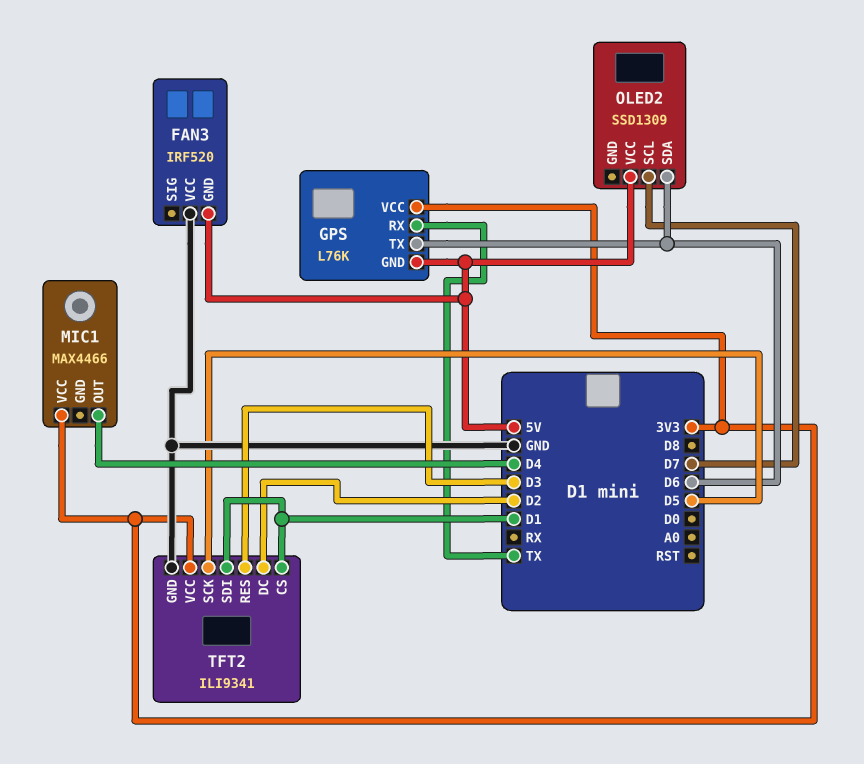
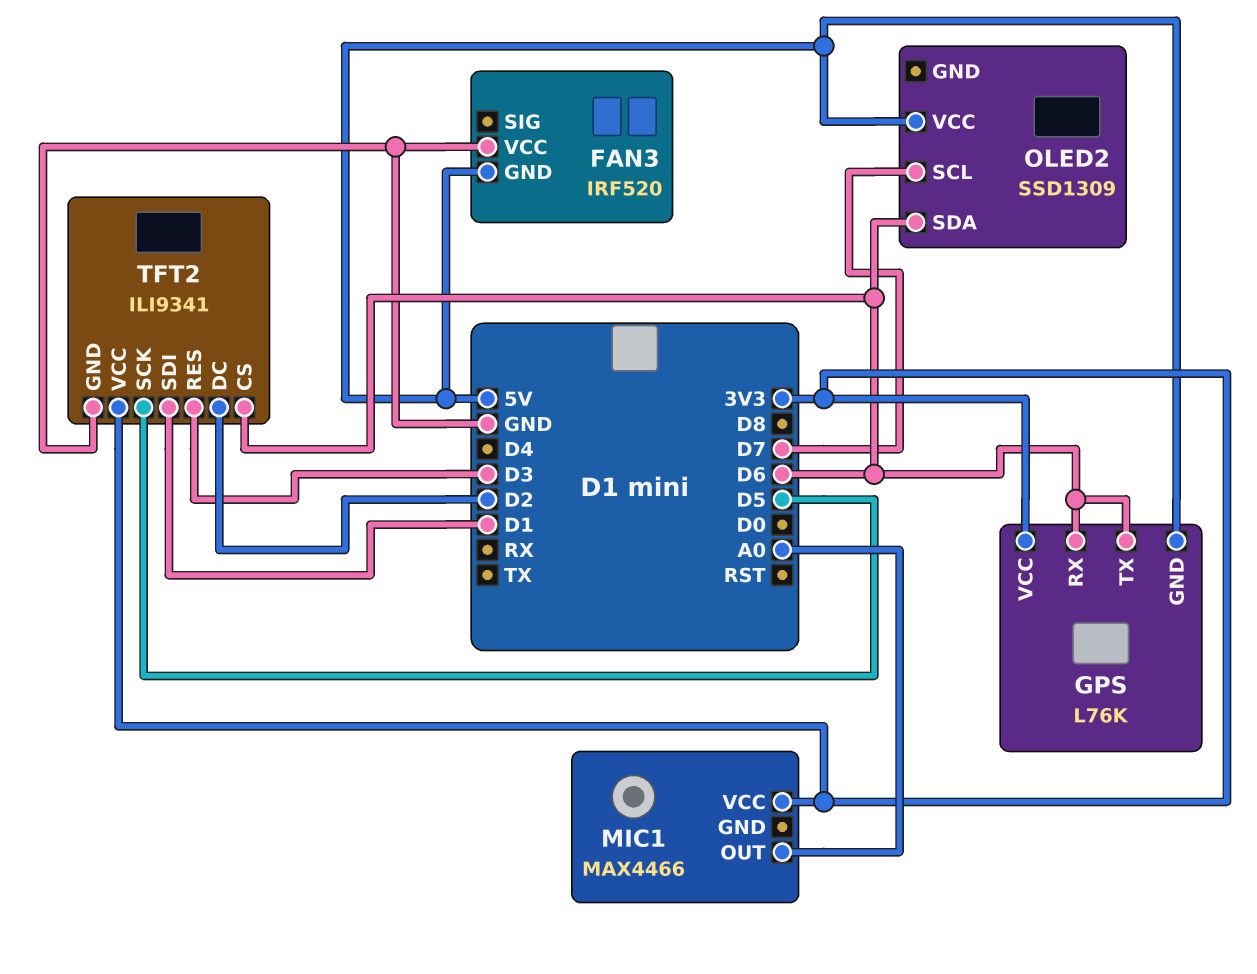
GPS pin RX: TX -> D6
MIC1 pin OUT: D4 -> A0
TFT2 pin CS: D1 -> D6

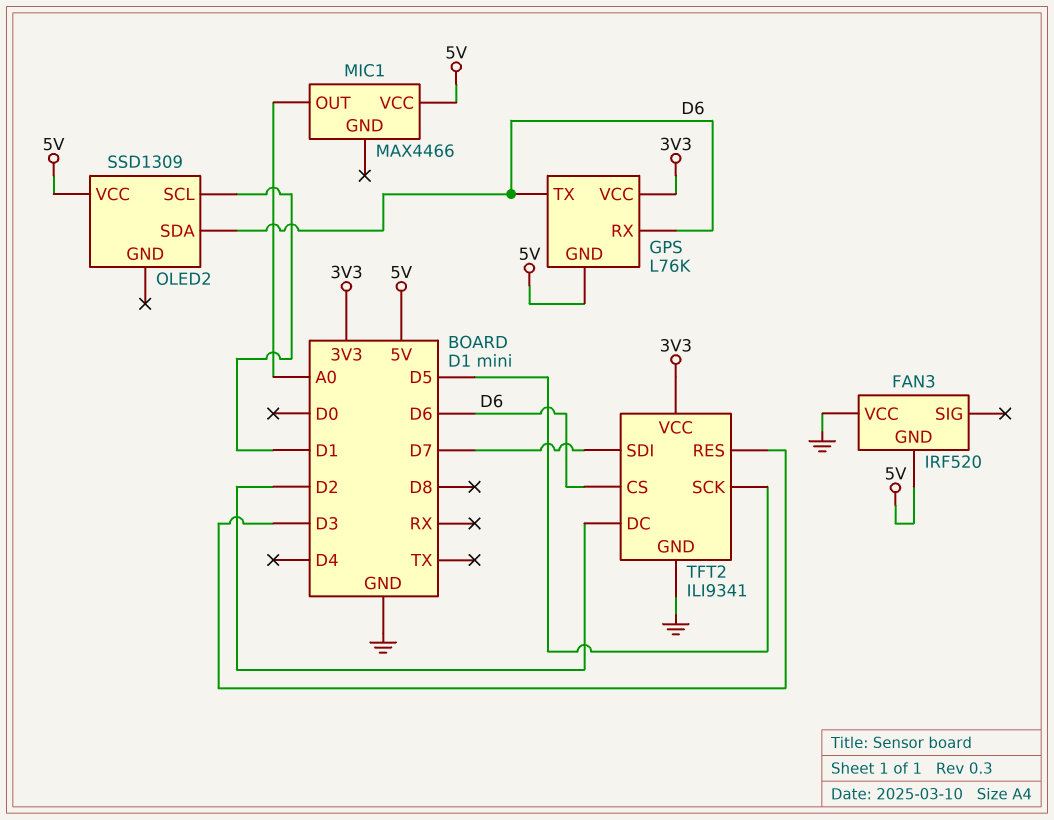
MIC1 pin VCC: 3V3 -> 5V
OLED2 pin SCL: D7 -> D1
TFT2 pin SDI: D1 -> D7

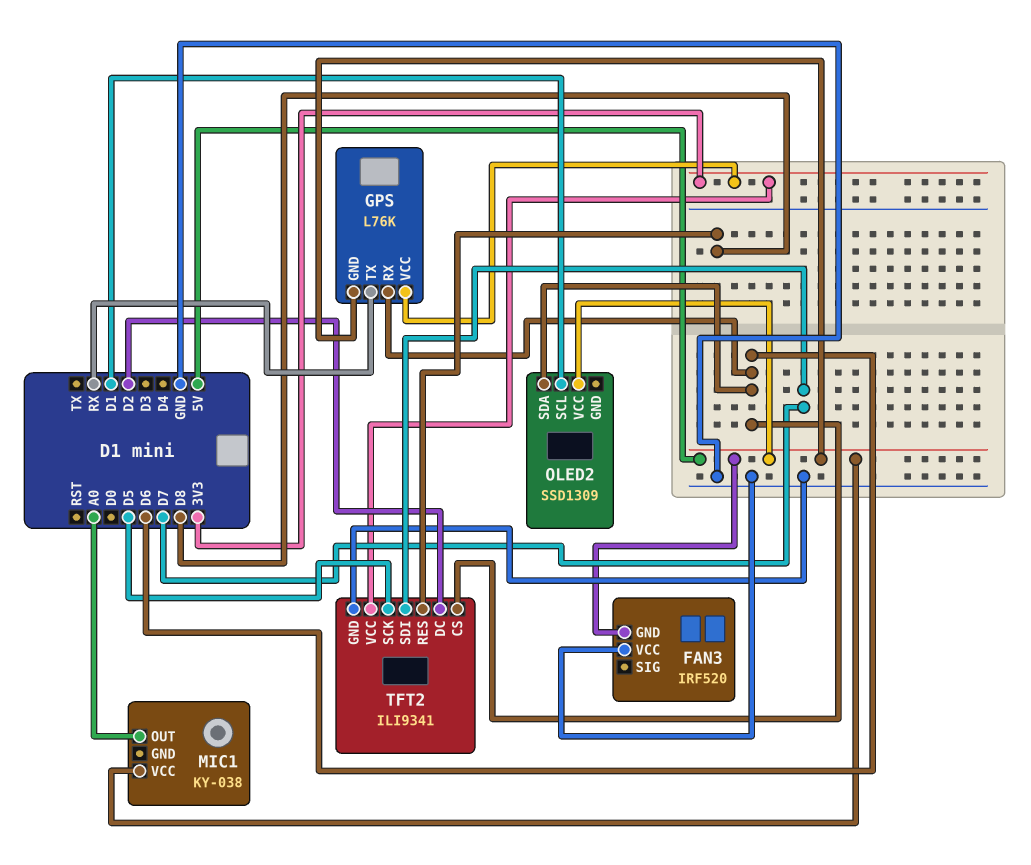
GPS pin TX: D6 -> RX
MIC1: MAX4466 -> KY-038
TFT2 pin RES: D3 -> D8

